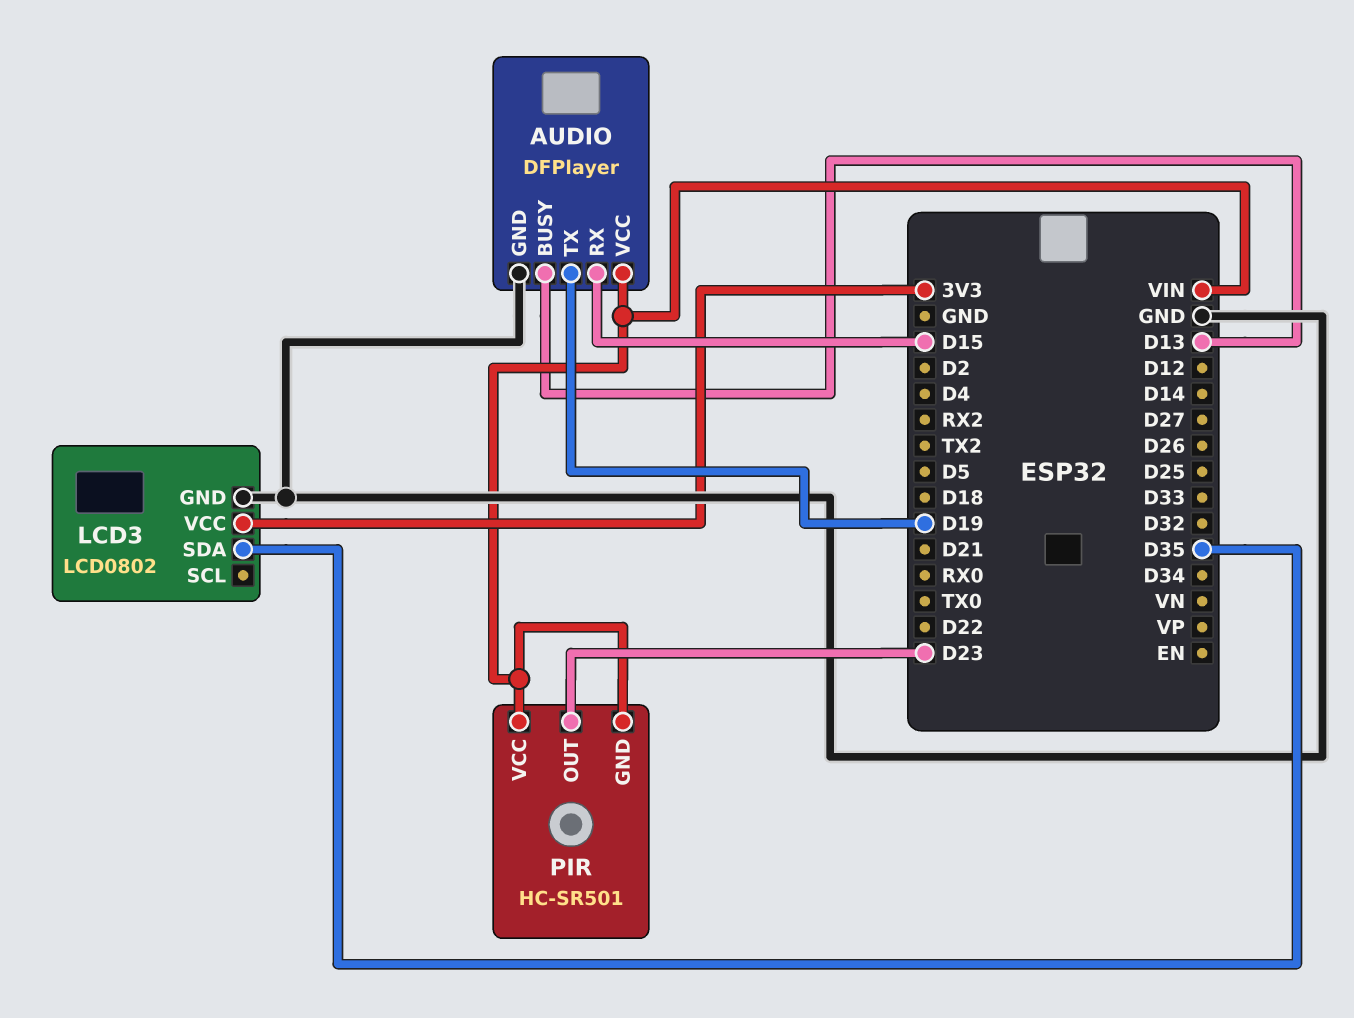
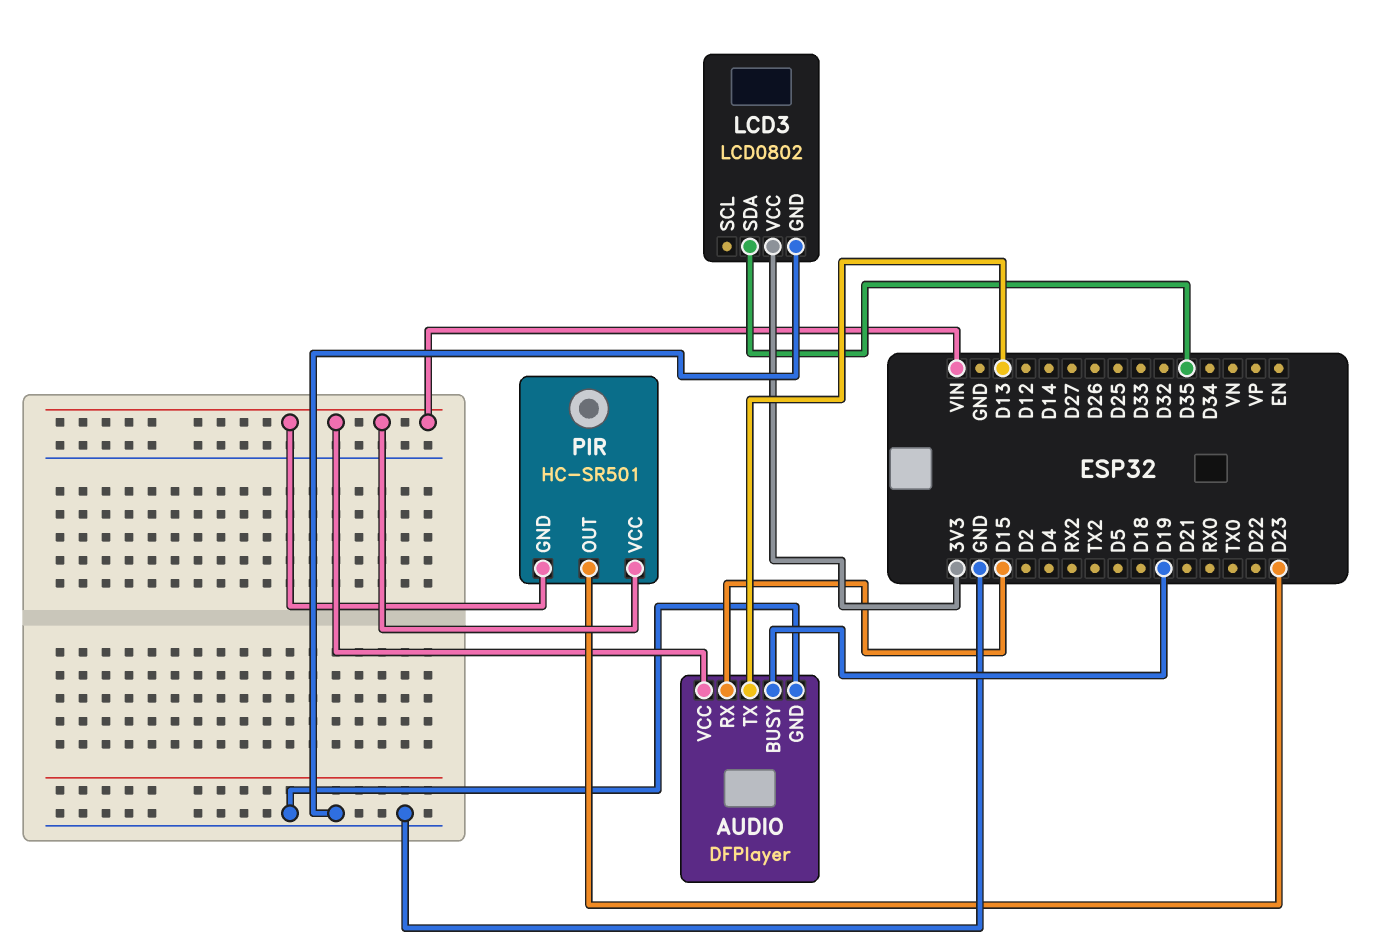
AUDIO pin BUSY: D13 -> D19
AUDIO pin TX: D19 -> D13

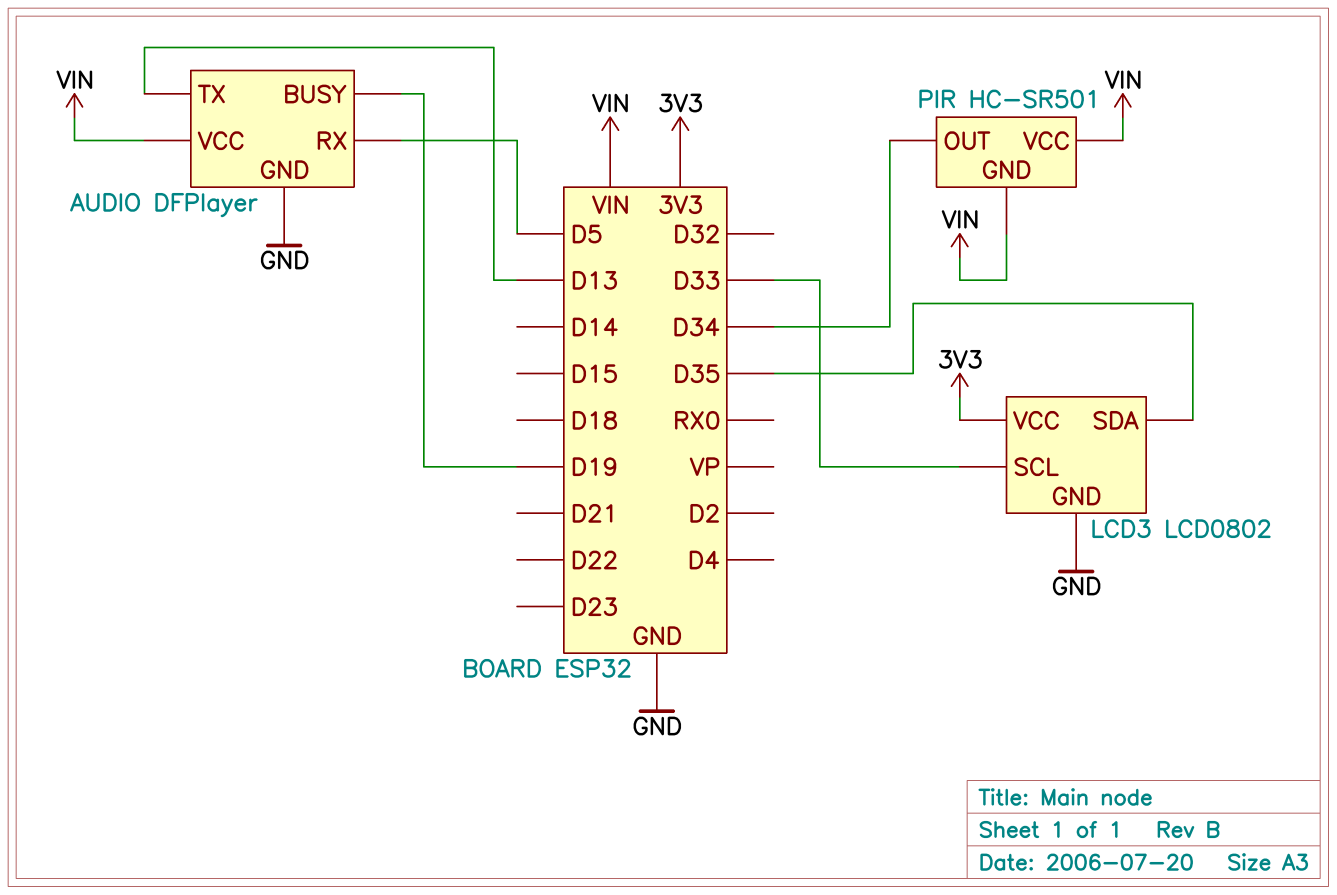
AUDIO pin RX: D15 -> D5
LCD3 pin SCL: none -> D33
PIR pin OUT: D23 -> D34

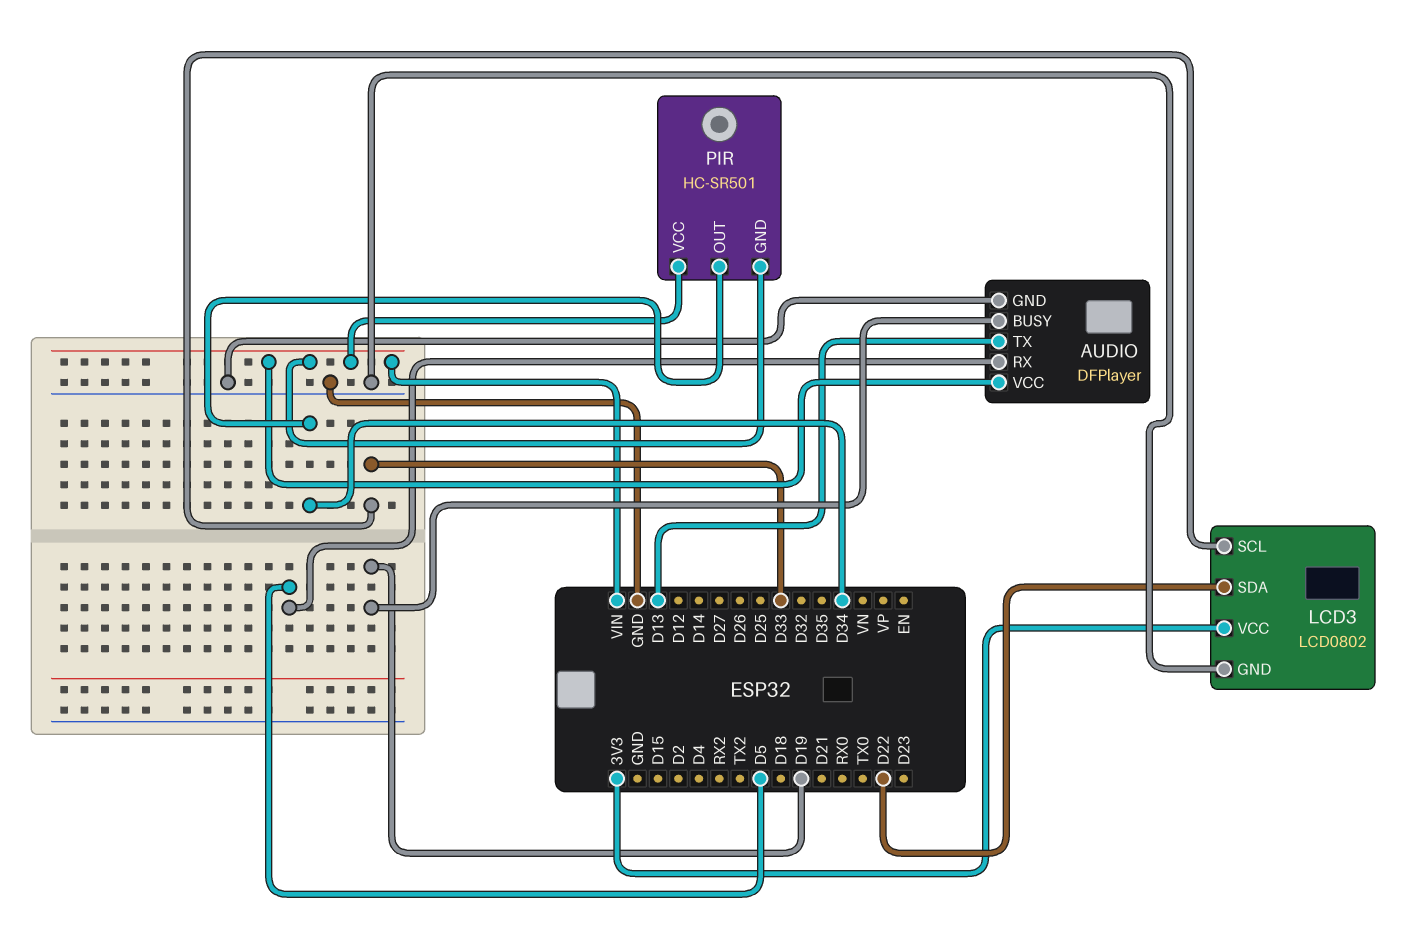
LCD3 pin SDA: D35 -> D22

